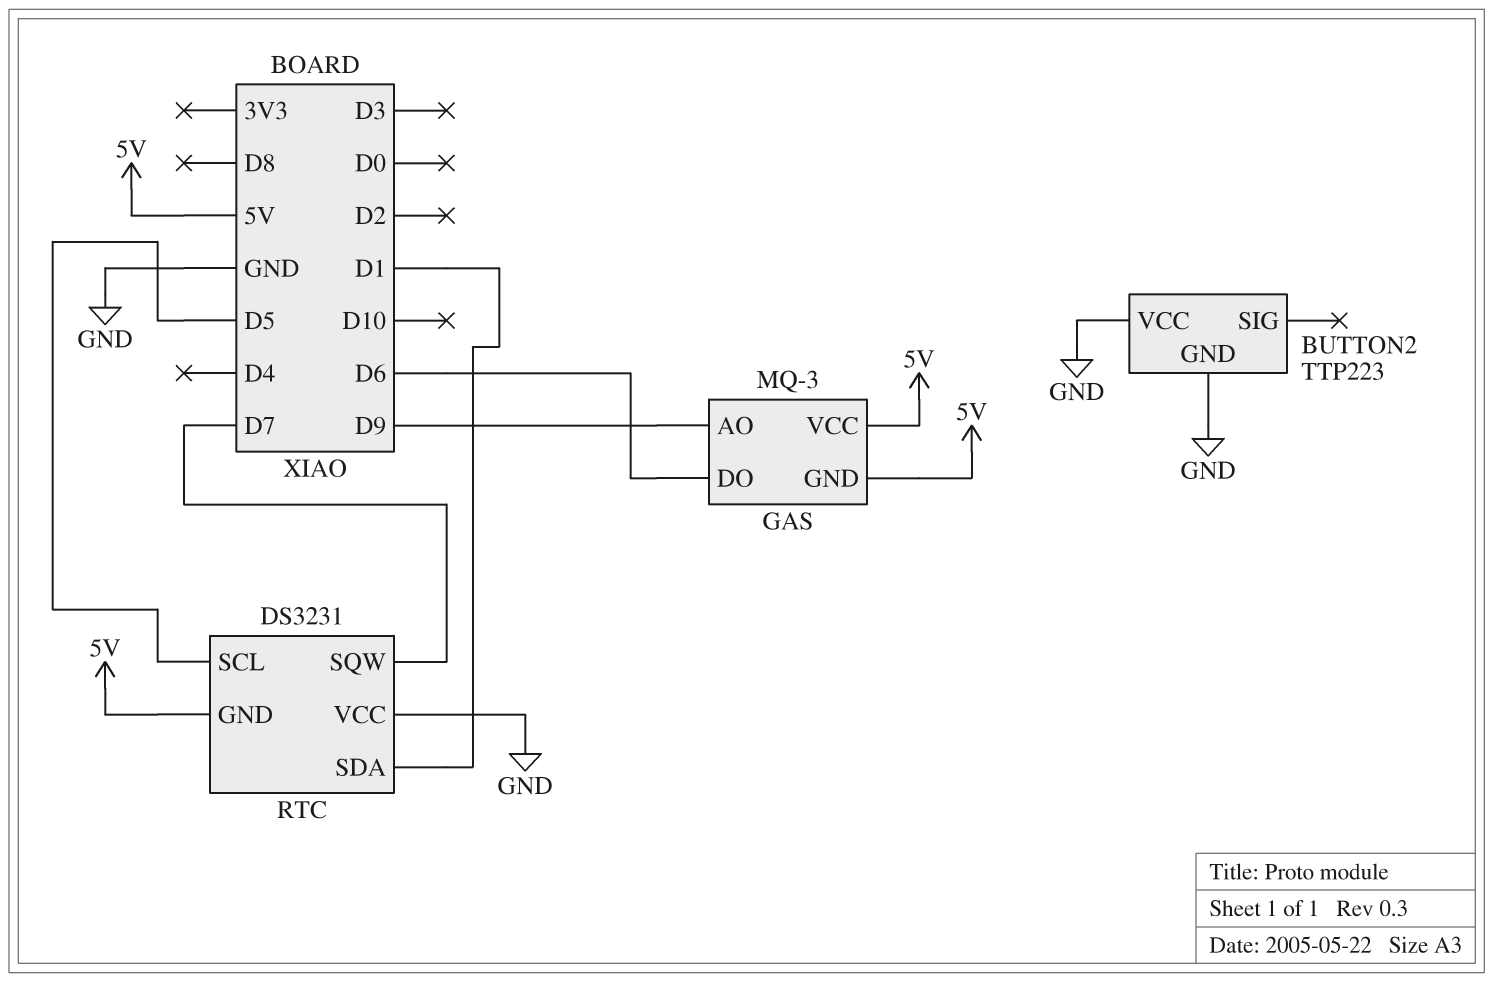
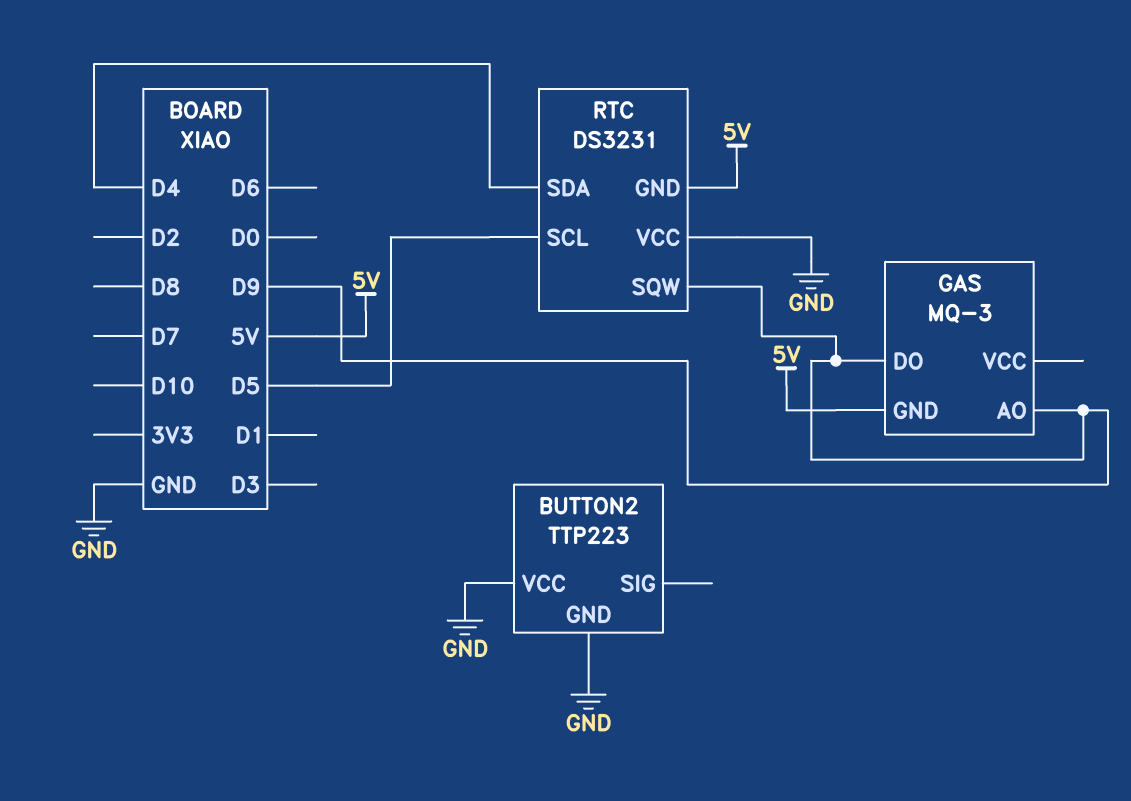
GAS pin DO: D6 -> D9
GAS pin VCC: 5V -> none
RTC pin SDA: D1 -> D4
RTC pin SQW: D7 -> D9

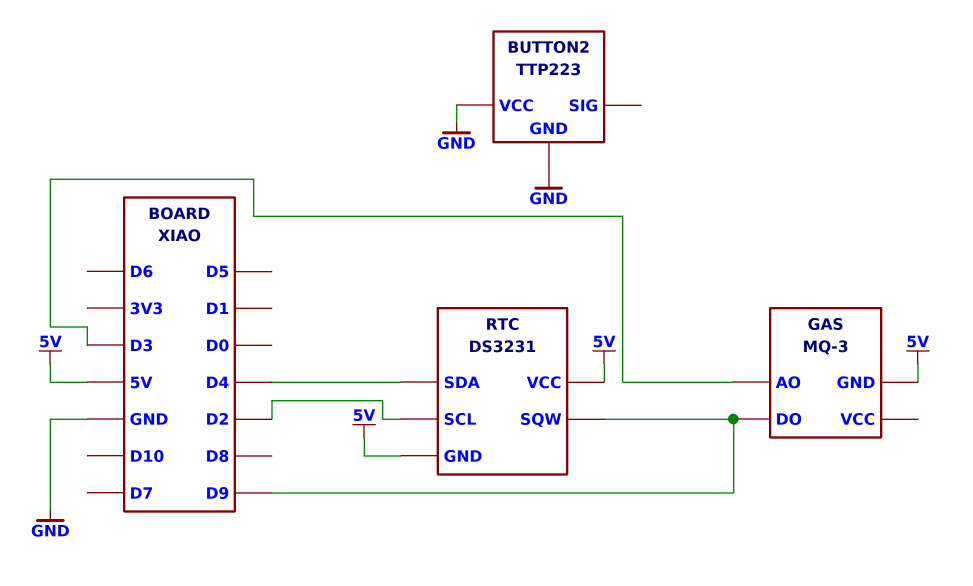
GAS pin AO: D9 -> D3
RTC pin SCL: D5 -> D2
RTC pin VCC: GND -> 5V

